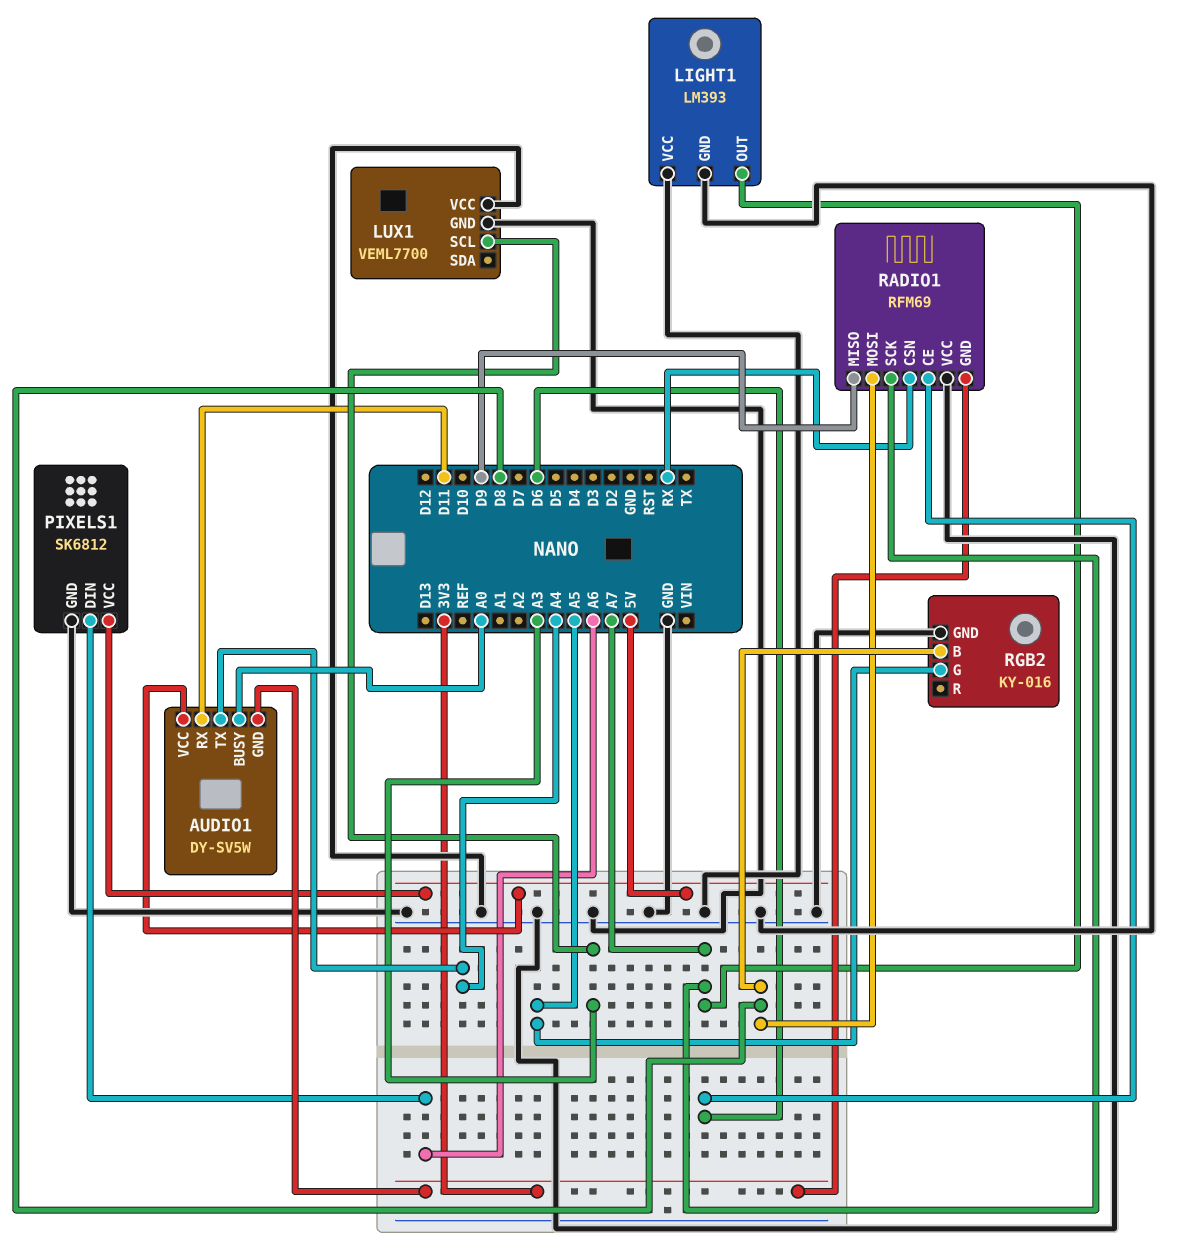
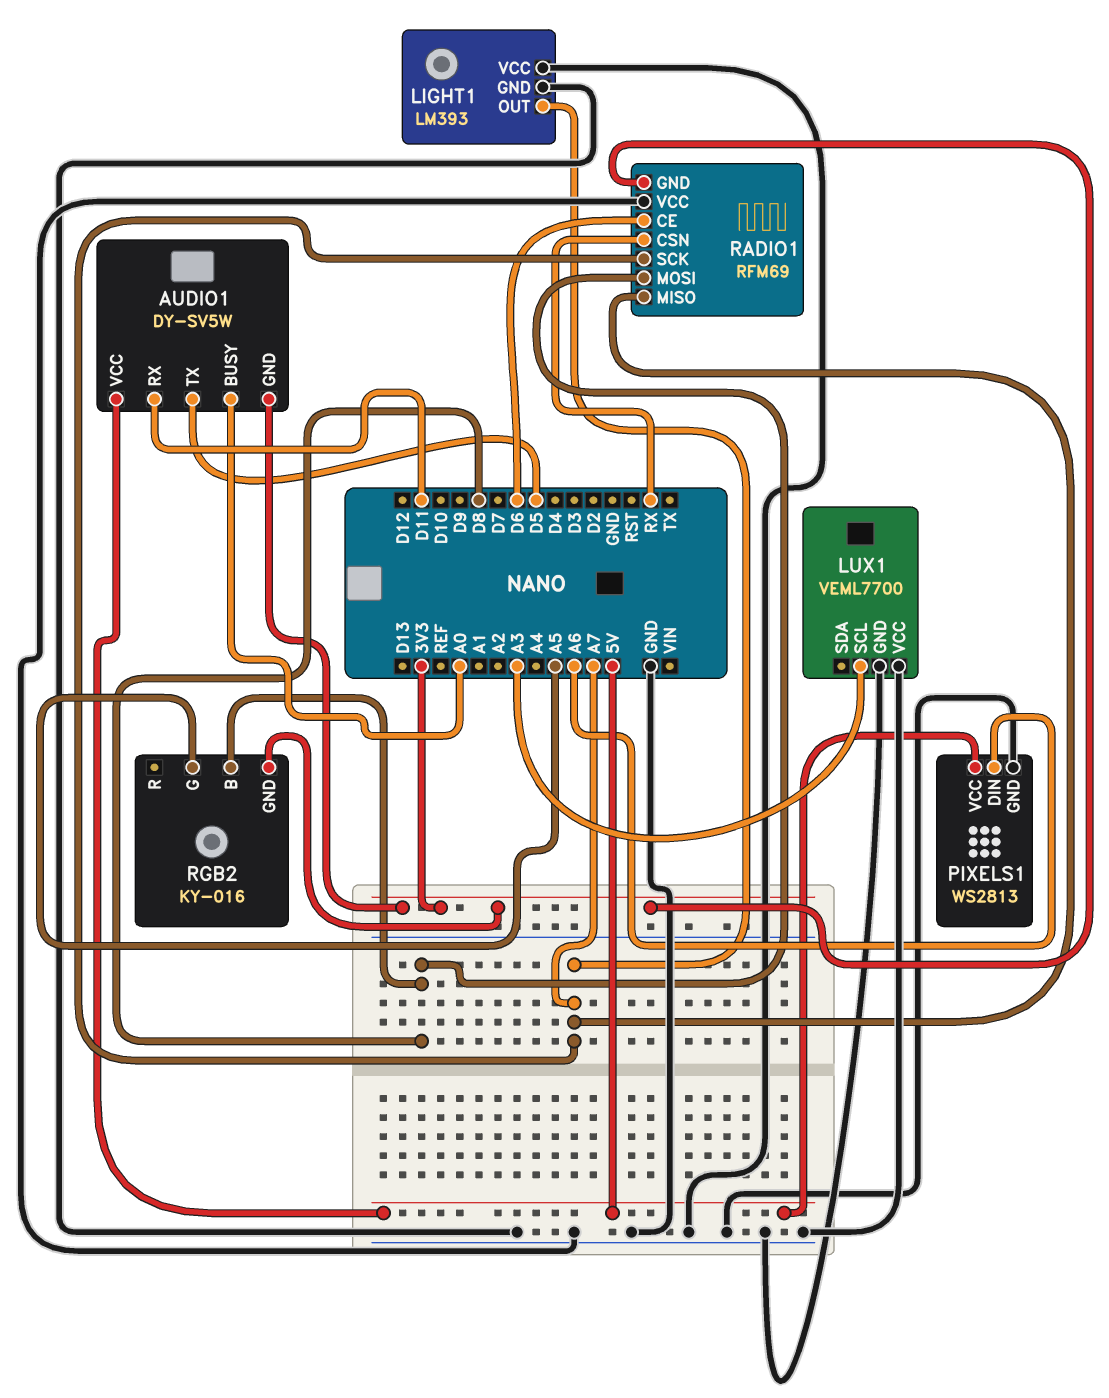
AUDIO1 pin TX: A4 -> D5
PIXELS1: SK6812 -> WS2813
RADIO1 pin MISO: D9 -> A7
RGB2 pin GND: GND -> 3V3

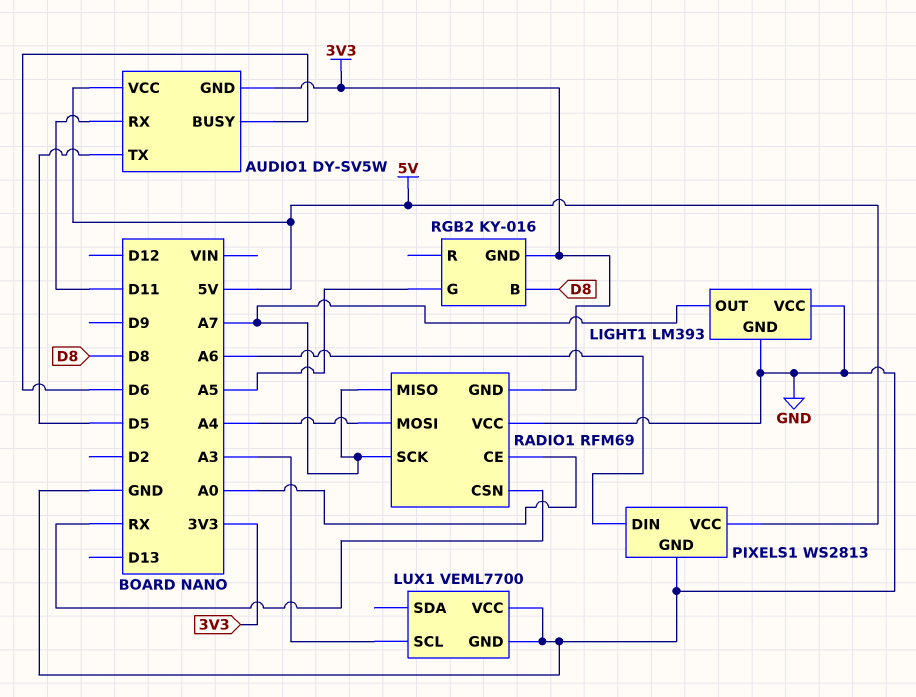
AUDIO1 pin BUSY: A0 -> D6
RADIO1 pin CE: D6 -> A0
RADIO1 pin MOSI: D8 -> A4

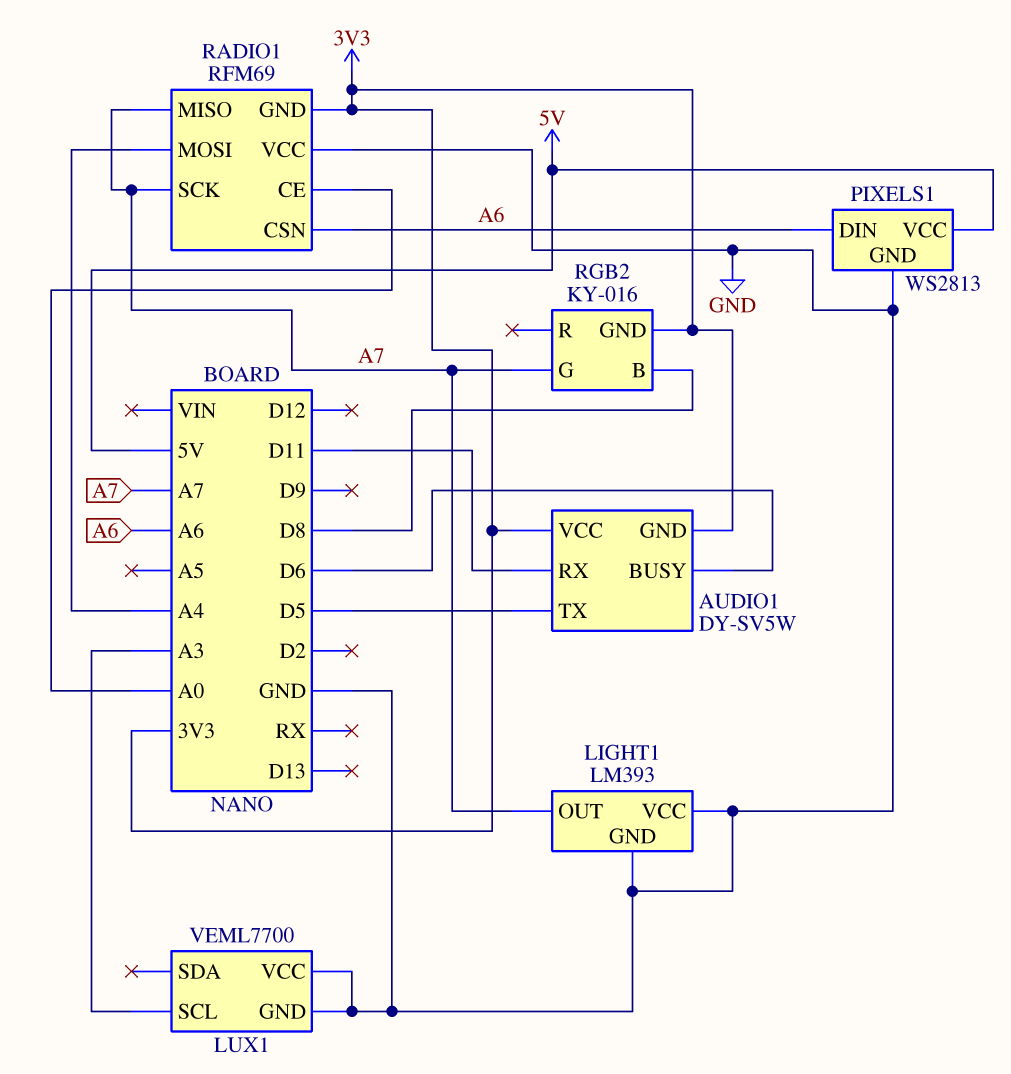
AUDIO1 pin VCC: 5V -> 3V3
RADIO1 pin CSN: RX -> A6
RGB2 pin G: A5 -> A7

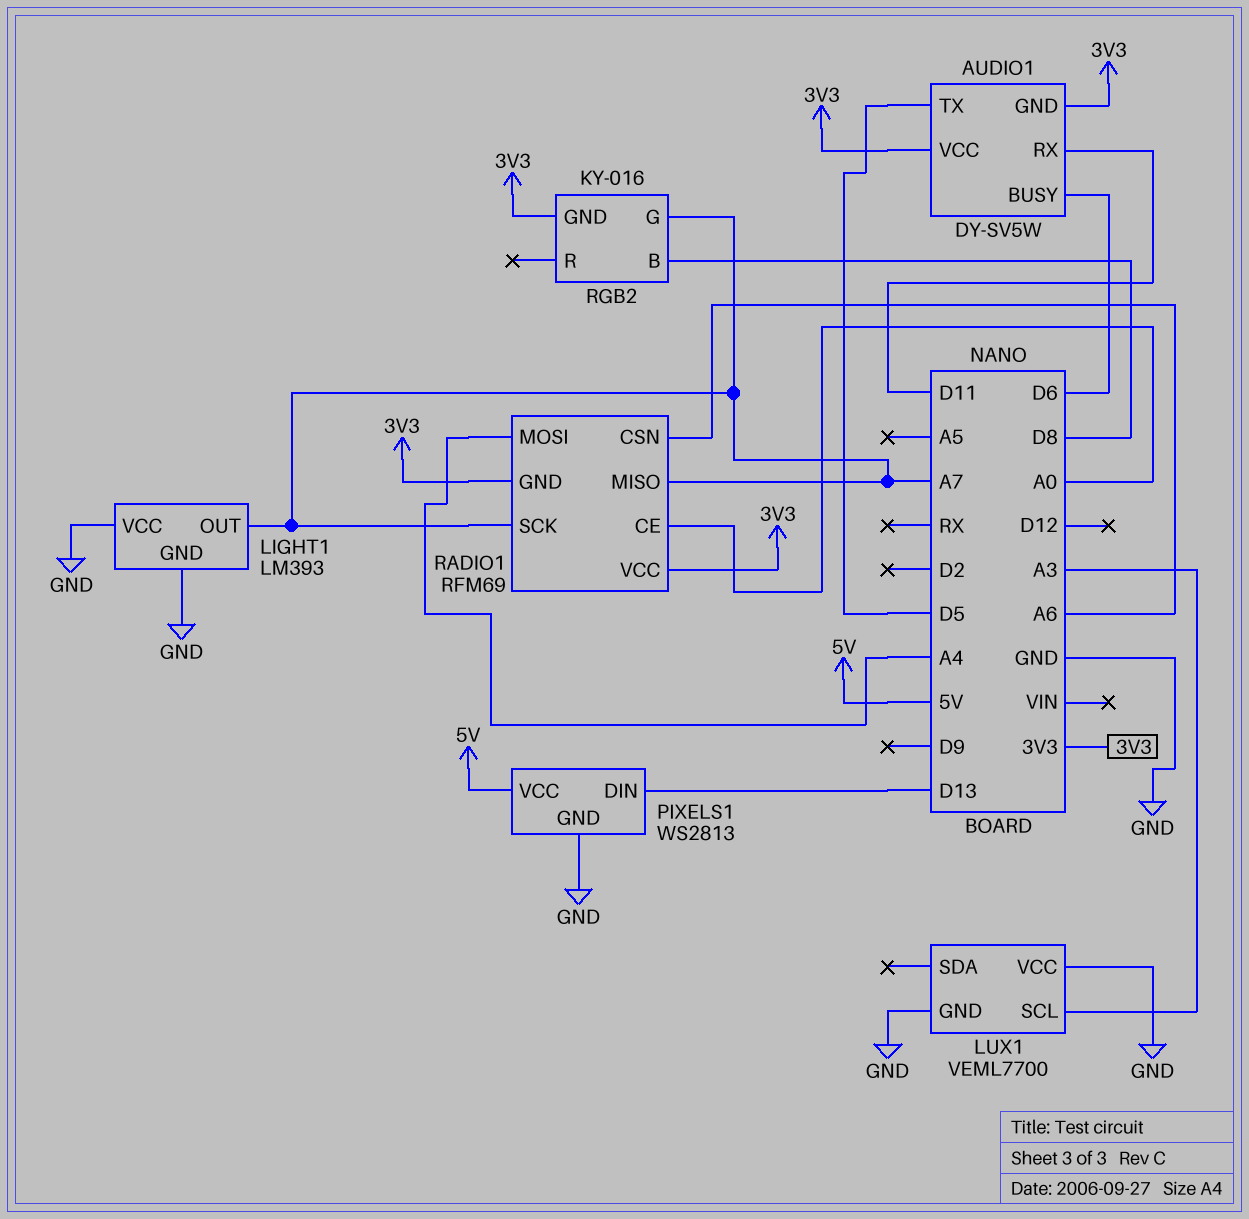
PIXELS1 pin DIN: A6 -> D13
RADIO1 pin VCC: GND -> 3V3

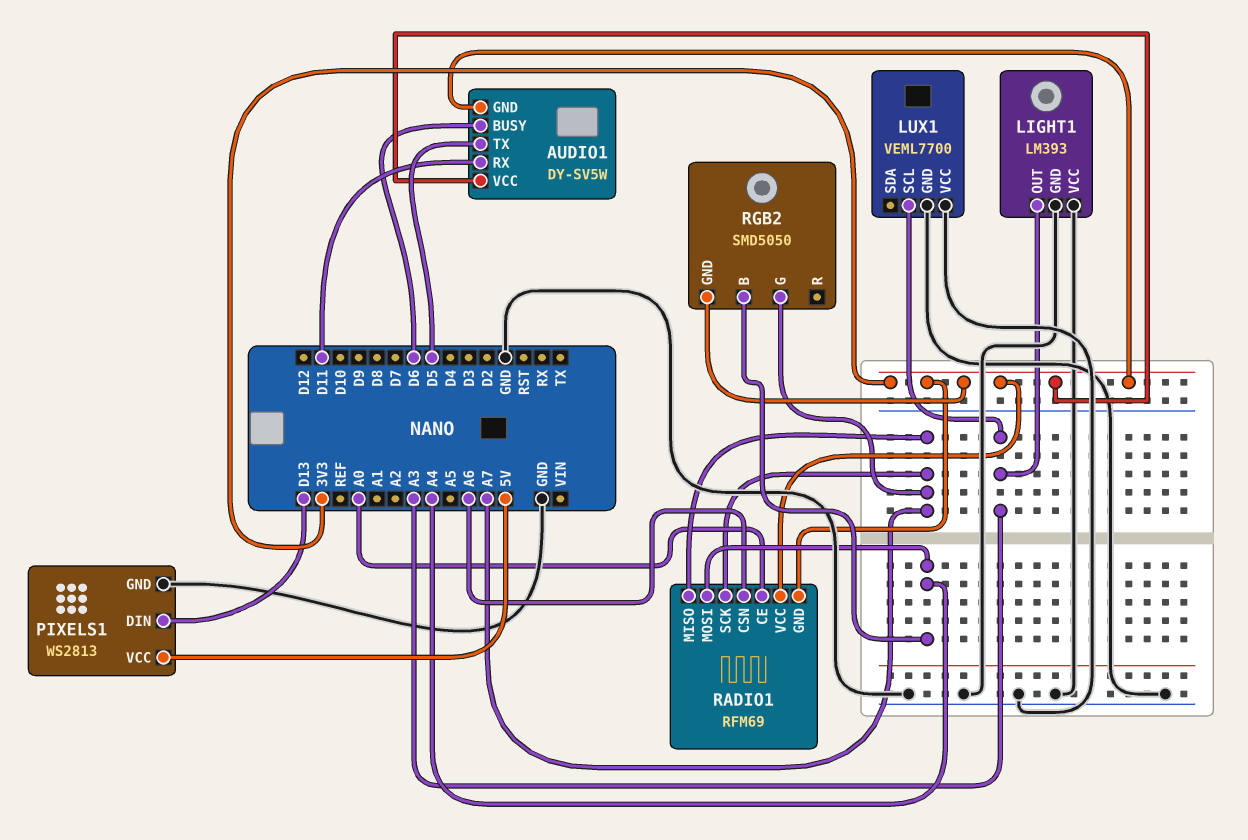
LIGHT1 pin OUT: A7 -> A3
RGB2: KY-016 -> SMD5050
RGB2 pin B: D8 -> A4

